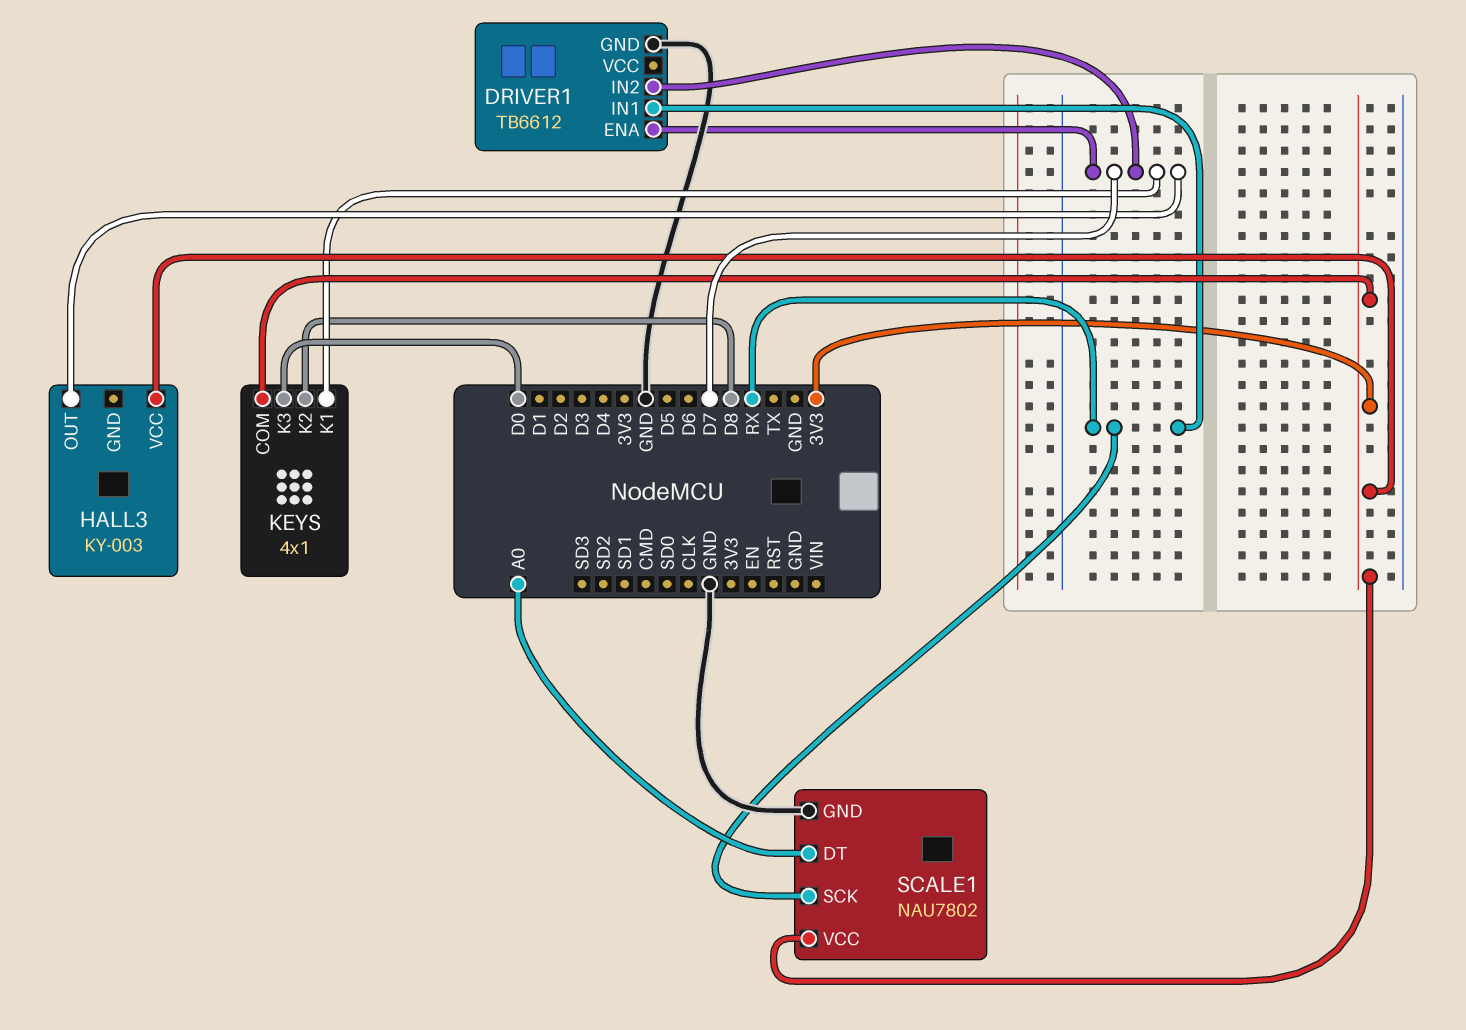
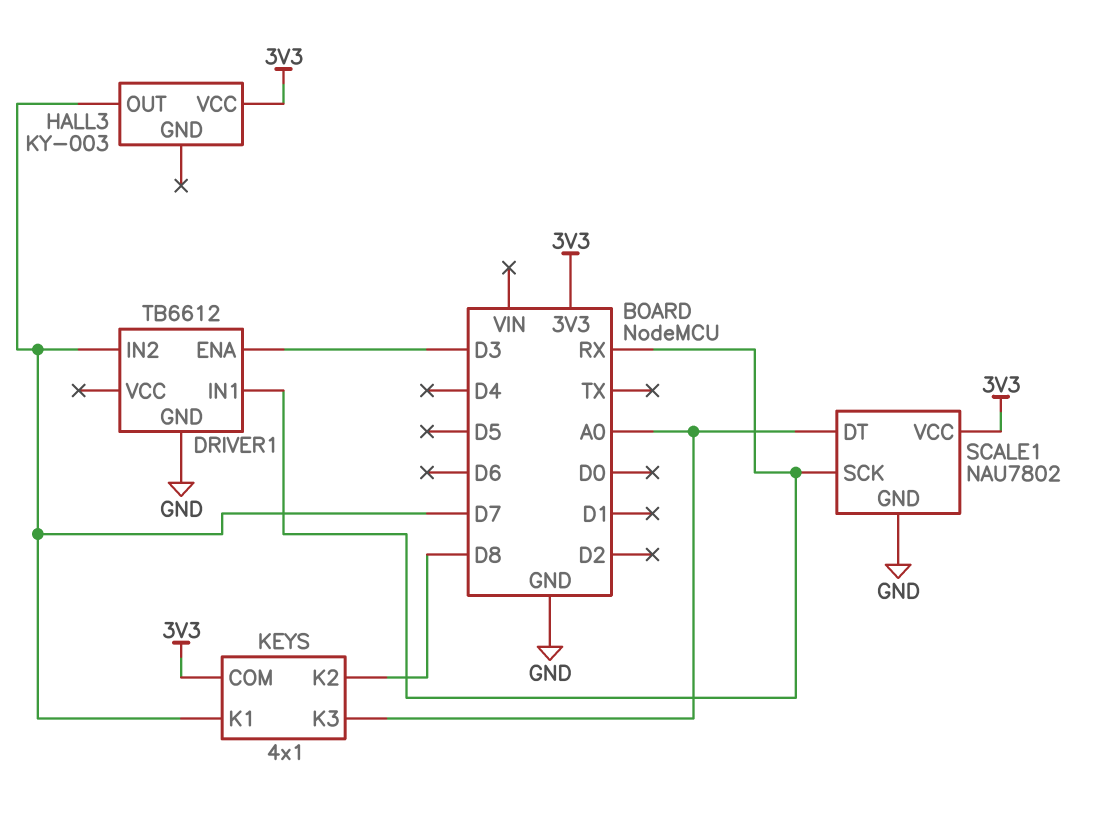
DRIVER1 pin ENA: D7 -> D3
KEYS pin K3: D0 -> A0

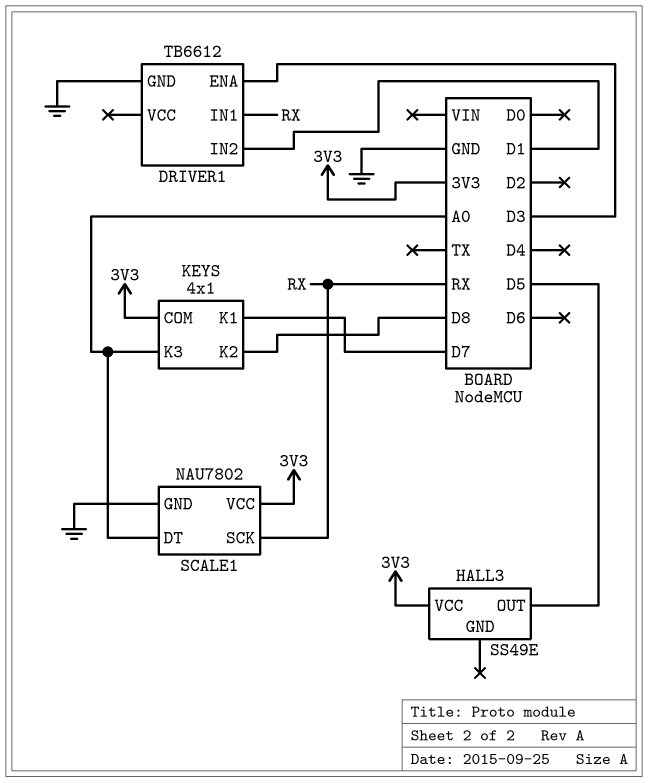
DRIVER1 pin IN2: D7 -> D1
HALL3: KY-003 -> SS49E
HALL3 pin OUT: D7 -> D5

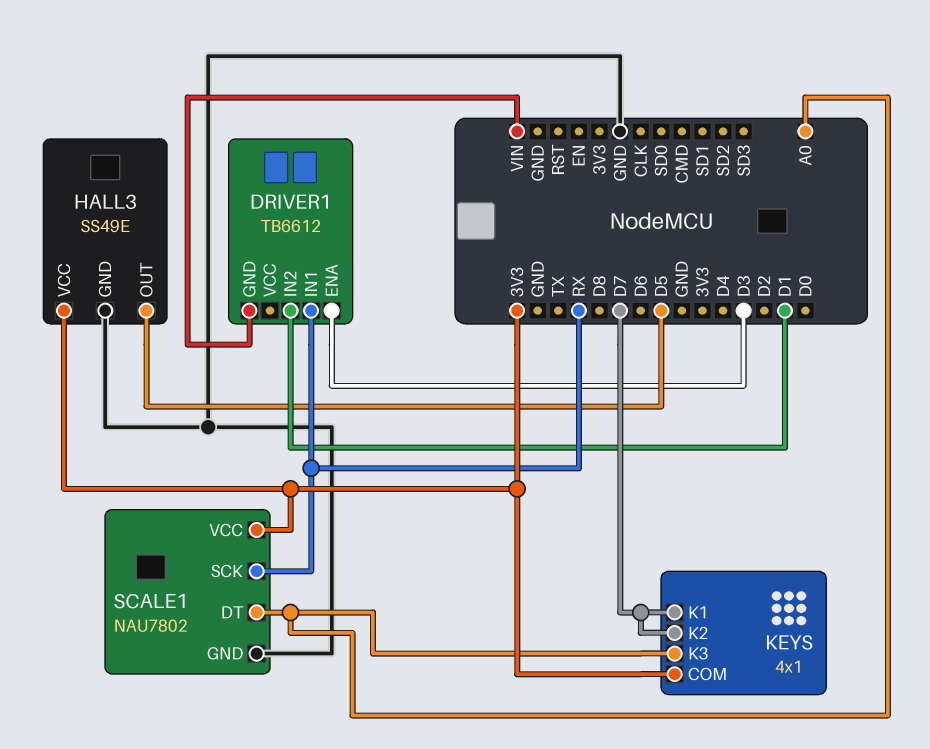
DRIVER1 pin GND: GND -> VIN
HALL3 pin GND: none -> GND
KEYS pin K2: D8 -> D7

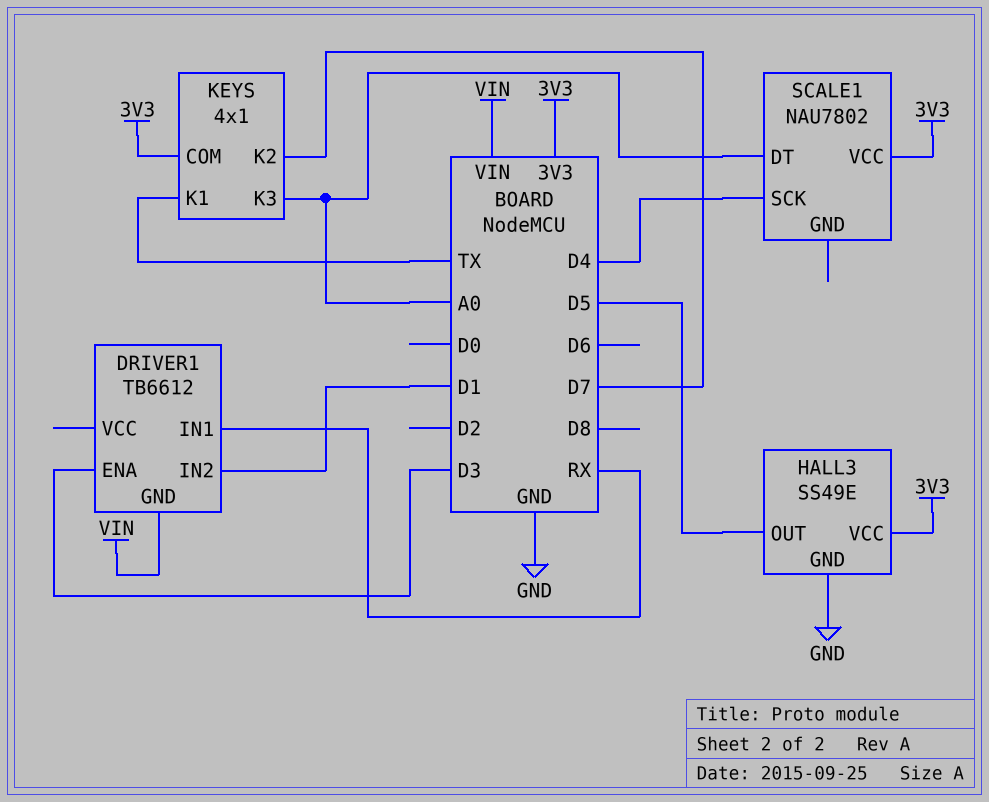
KEYS pin K1: D7 -> TX
SCALE1 pin GND: GND -> none
SCALE1 pin SCK: RX -> D4

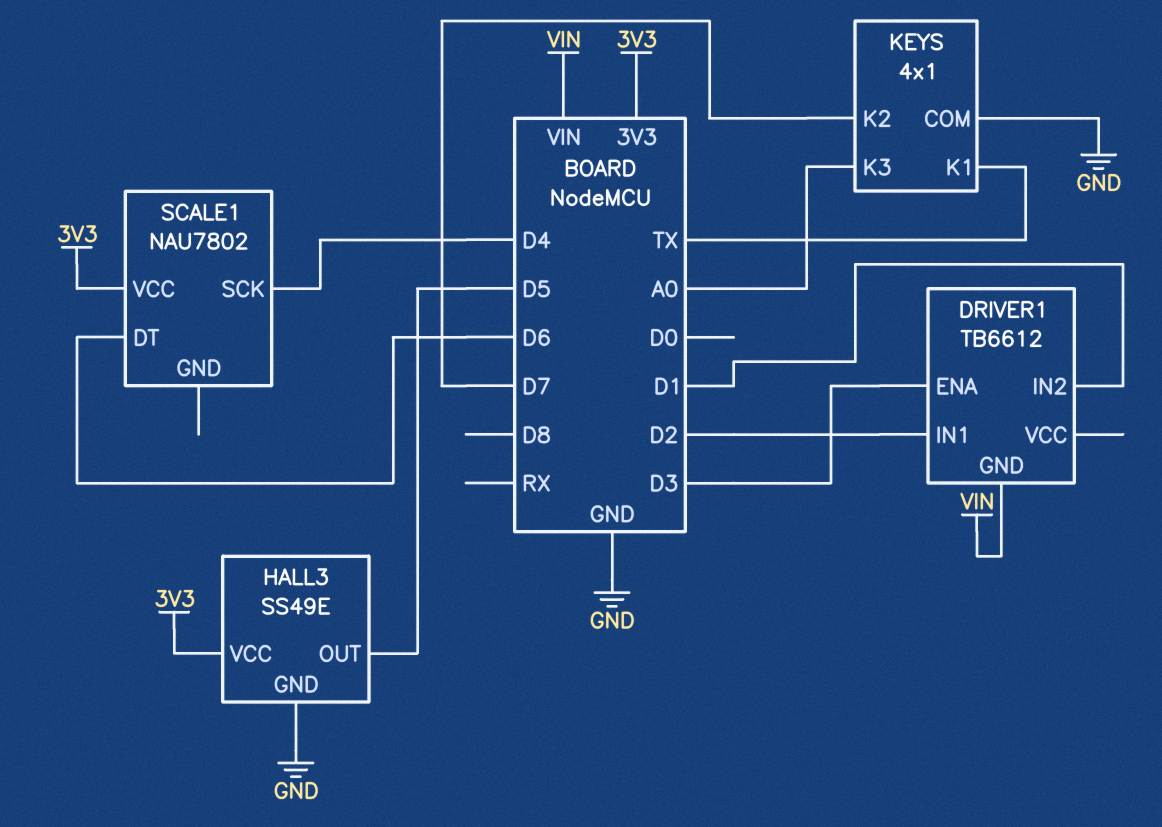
DRIVER1 pin IN1: RX -> D2
KEYS pin COM: 3V3 -> GND
SCALE1 pin DT: A0 -> D6

